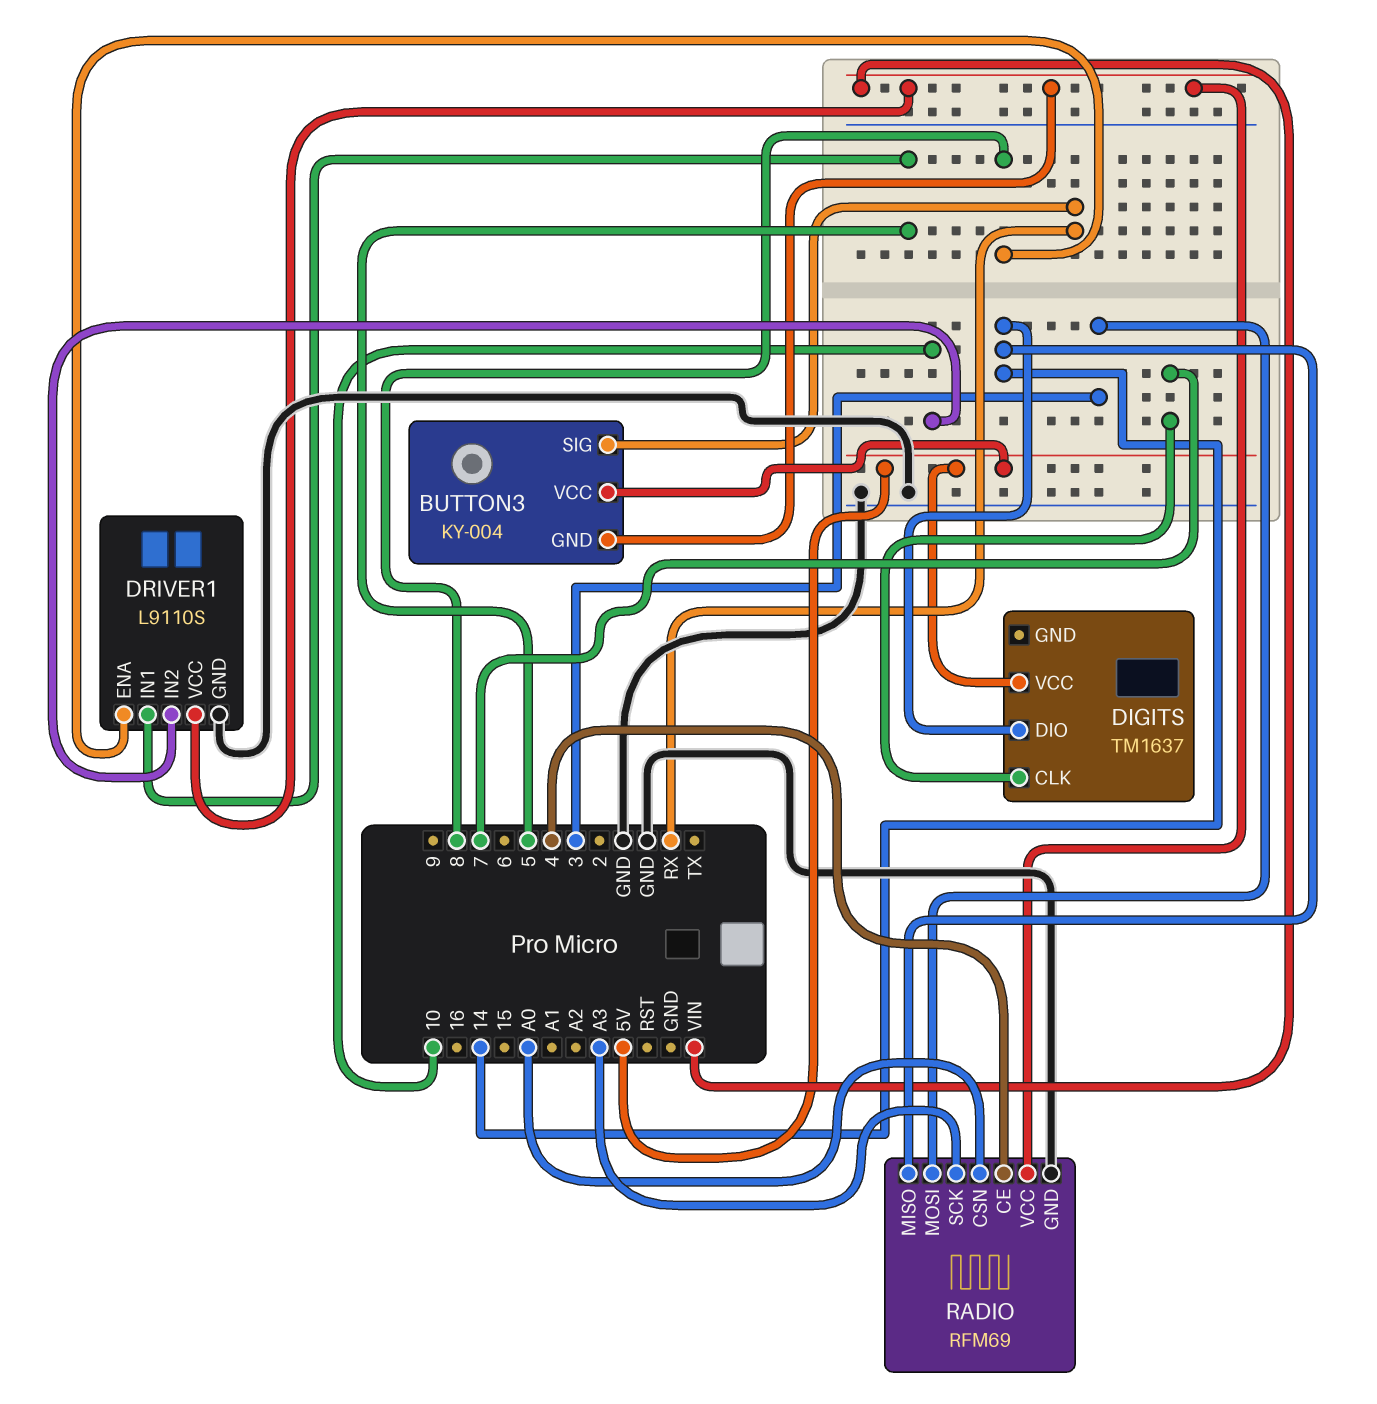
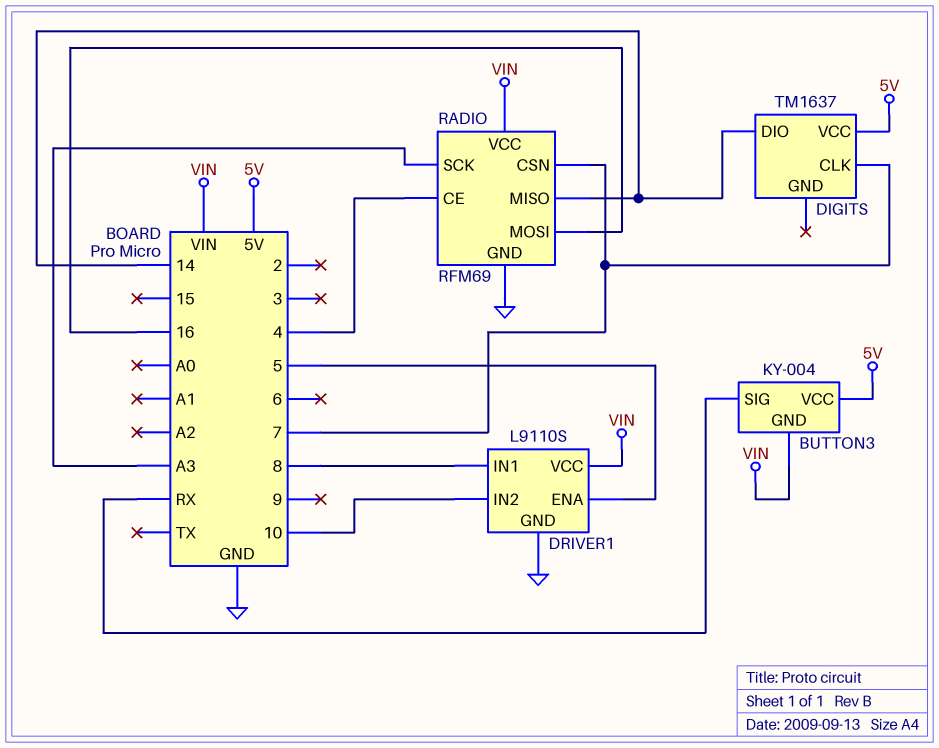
DRIVER1 pin ENA: 8 -> 5
DRIVER1 pin IN1: 5 -> 8
RADIO pin CSN: A0 -> 7
RADIO pin MOSI: 3 -> 16

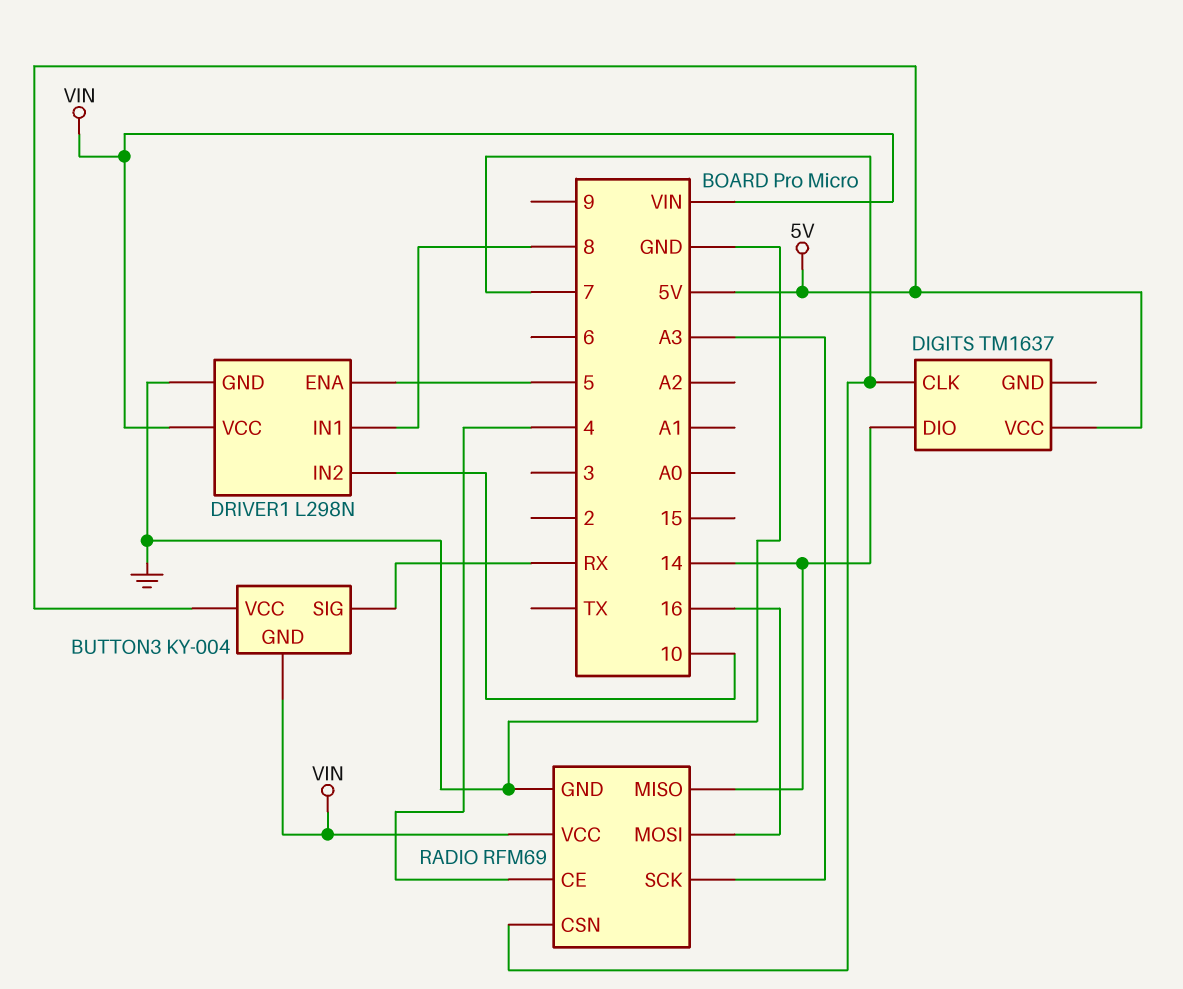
DRIVER1: L9110S -> L298N

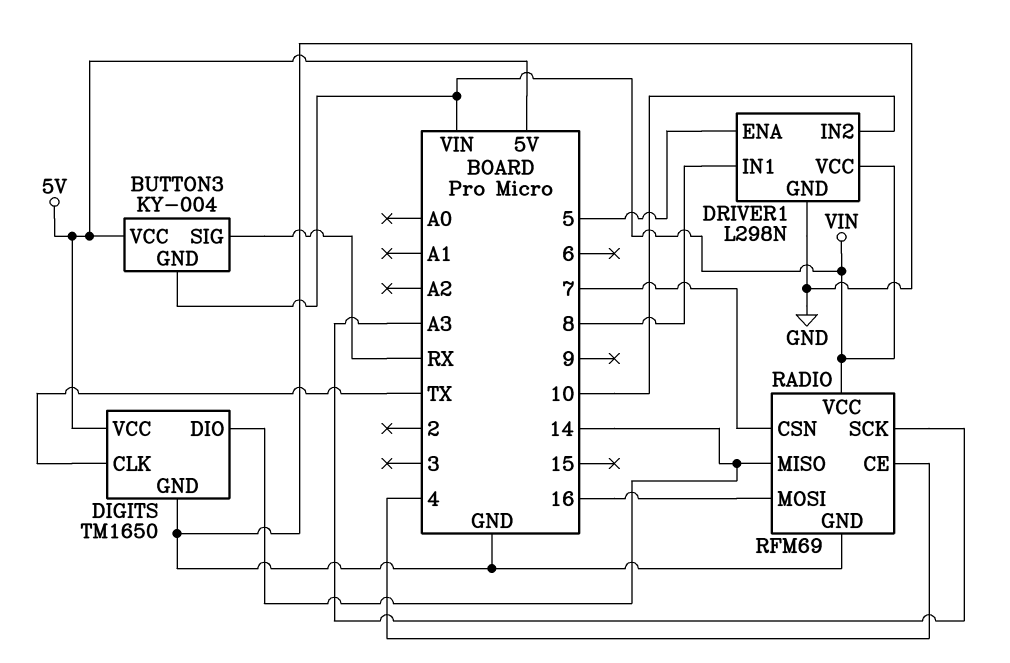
DIGITS: TM1637 -> TM1650
DIGITS pin CLK: 7 -> TX
DIGITS pin GND: none -> GND

